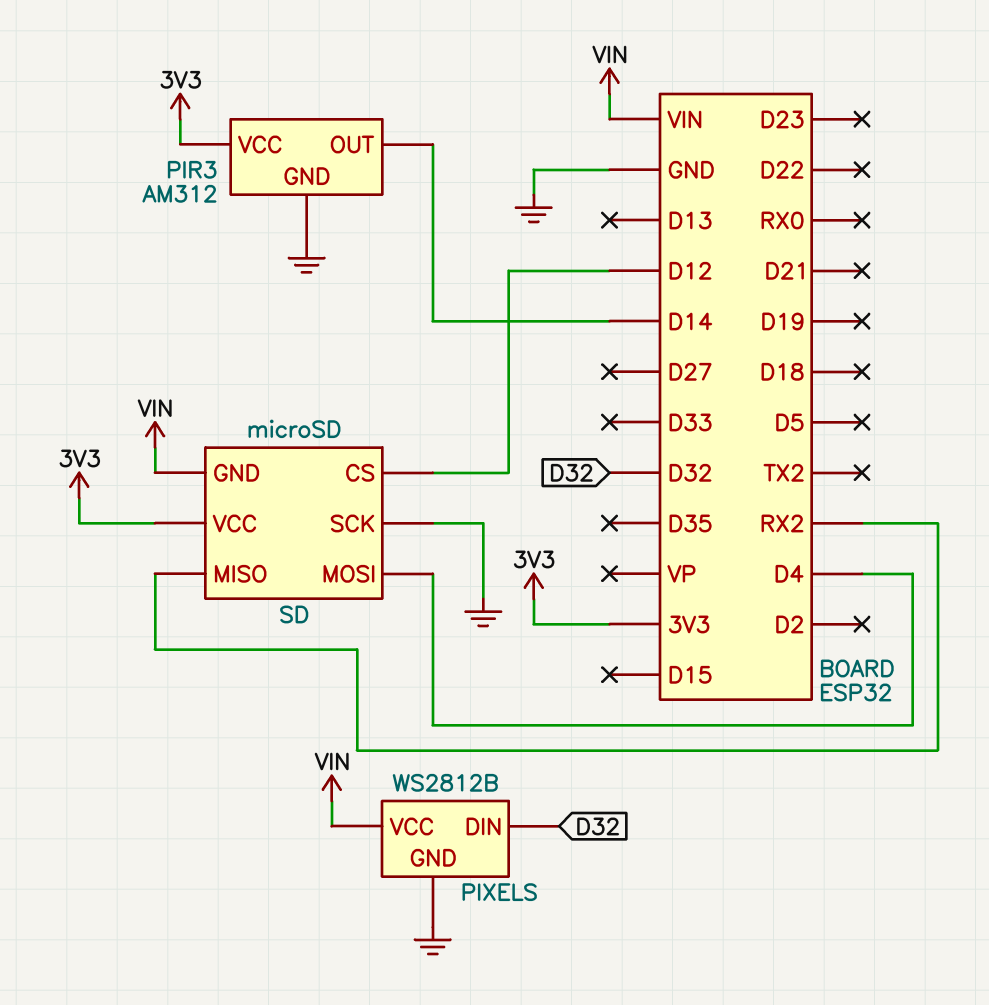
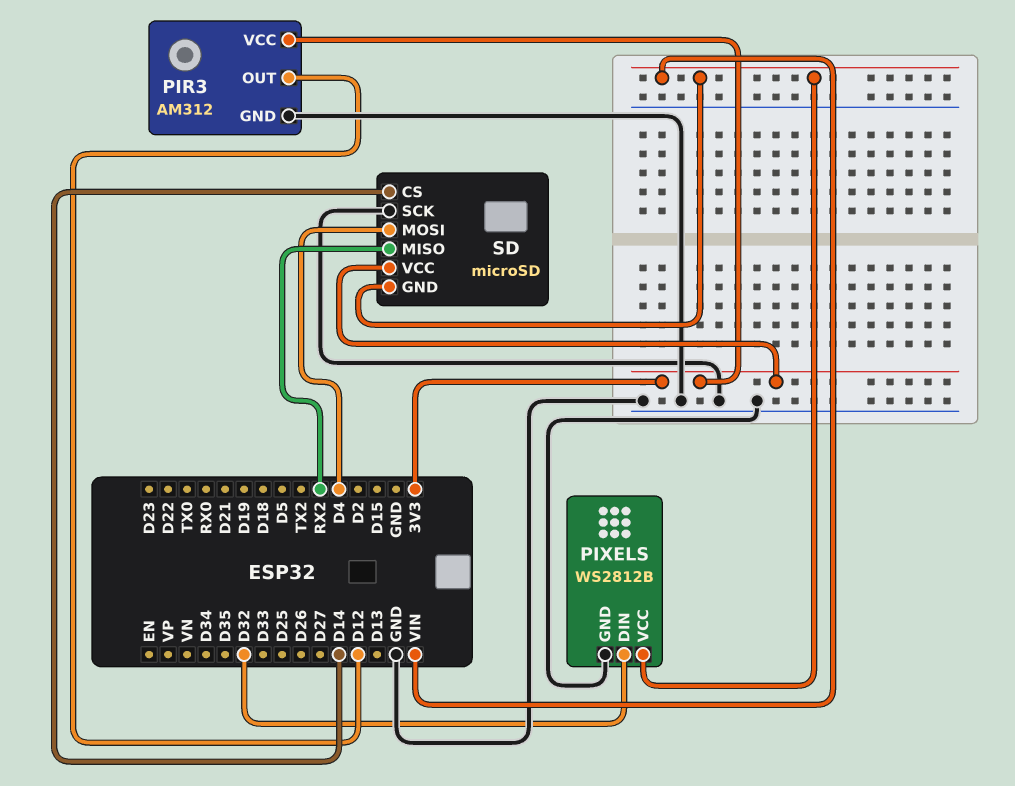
PIR3 pin OUT: D14 -> D12
SD pin CS: D12 -> D14

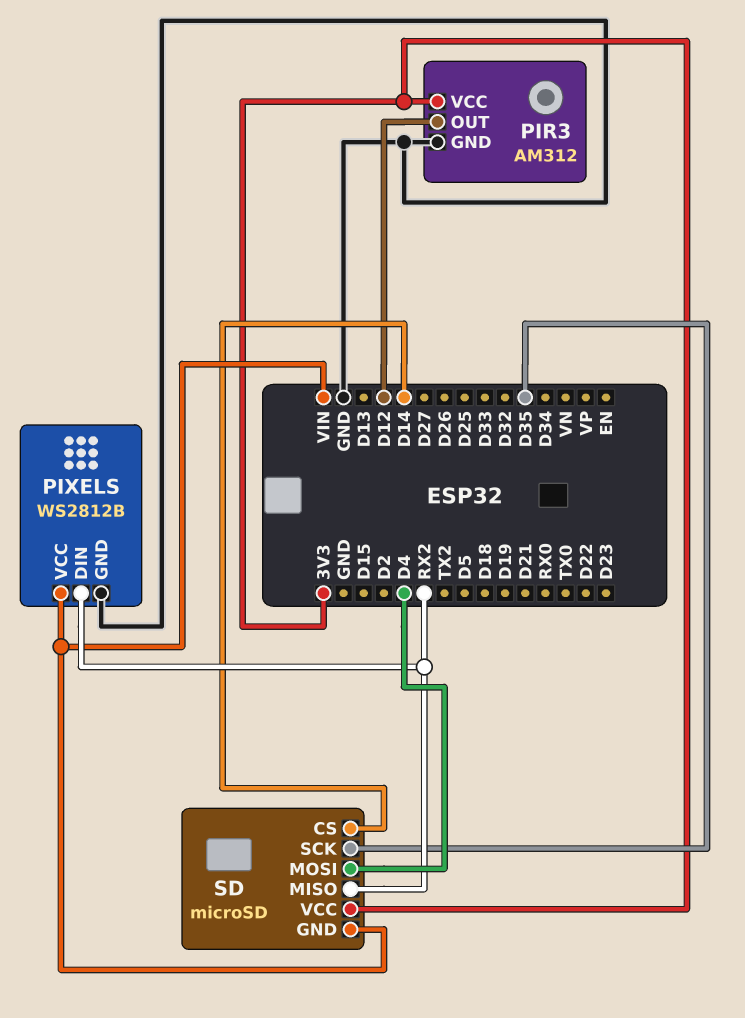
PIXELS pin DIN: D32 -> RX2
SD pin SCK: GND -> D35

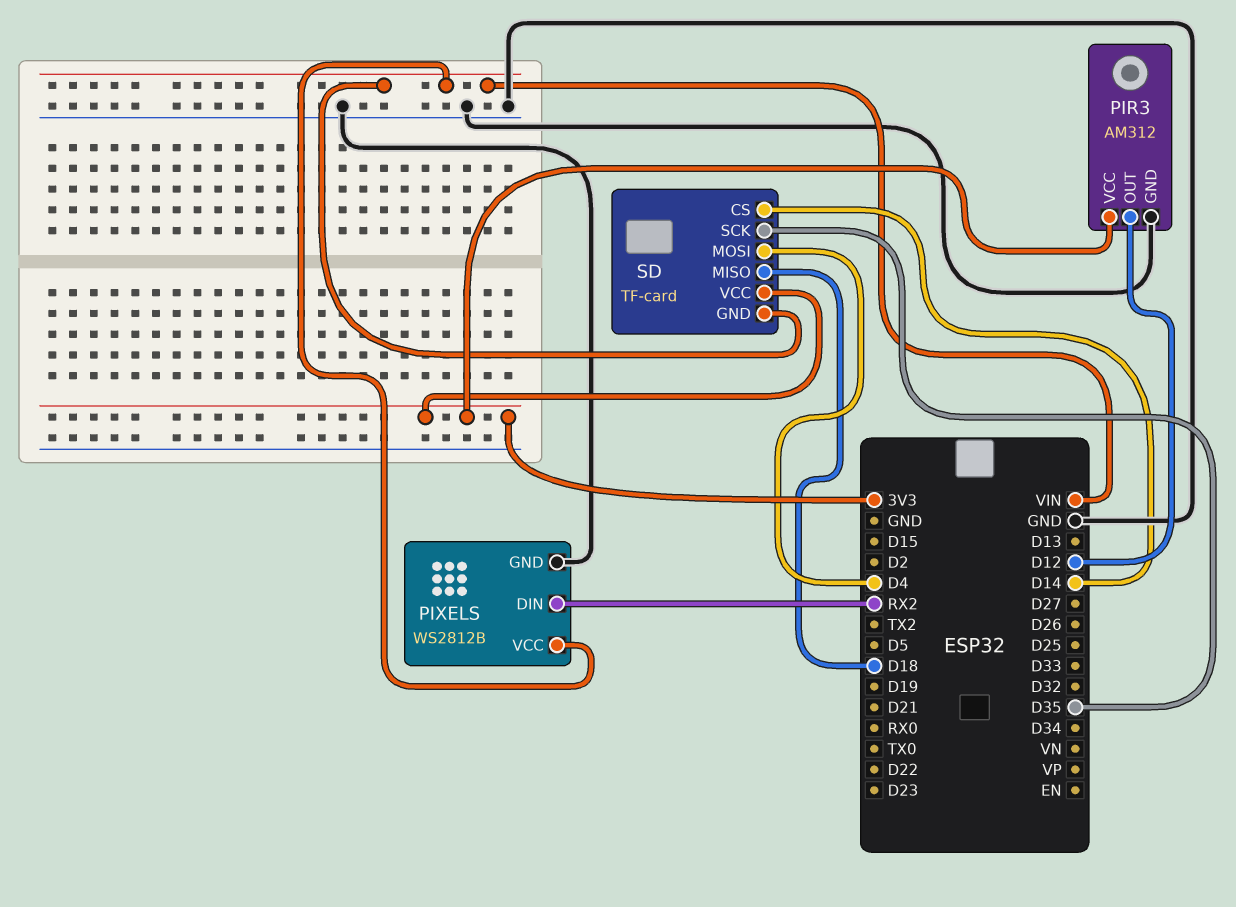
SD: microSD -> TF-card
SD pin MISO: RX2 -> D18

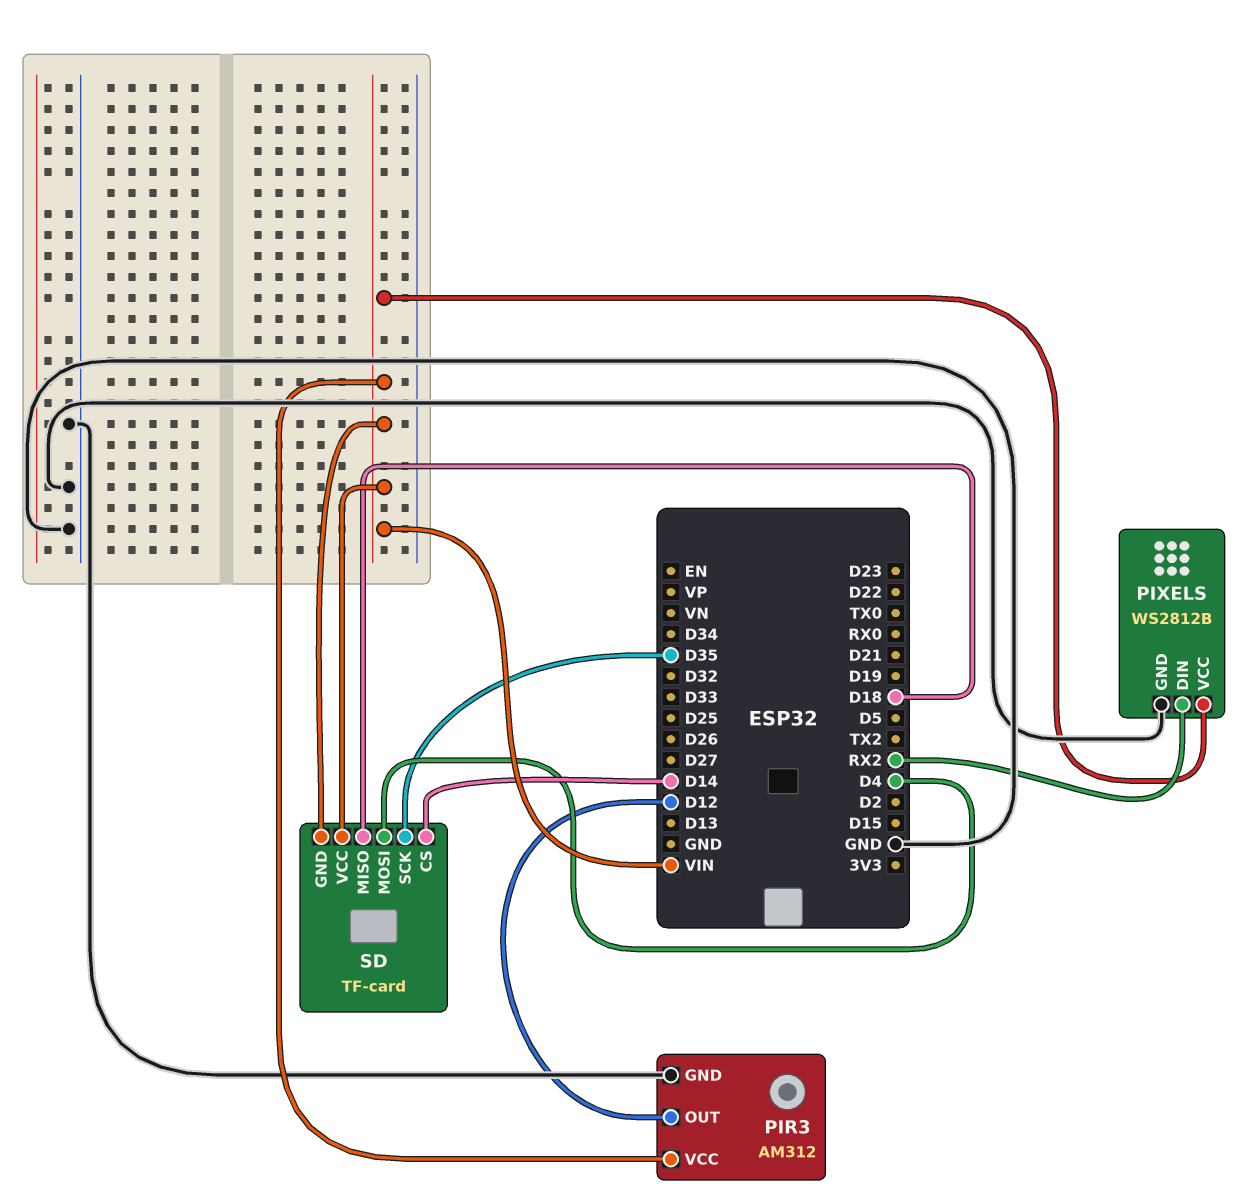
PIR3 pin VCC: 3V3 -> VIN
SD pin VCC: 3V3 -> VIN

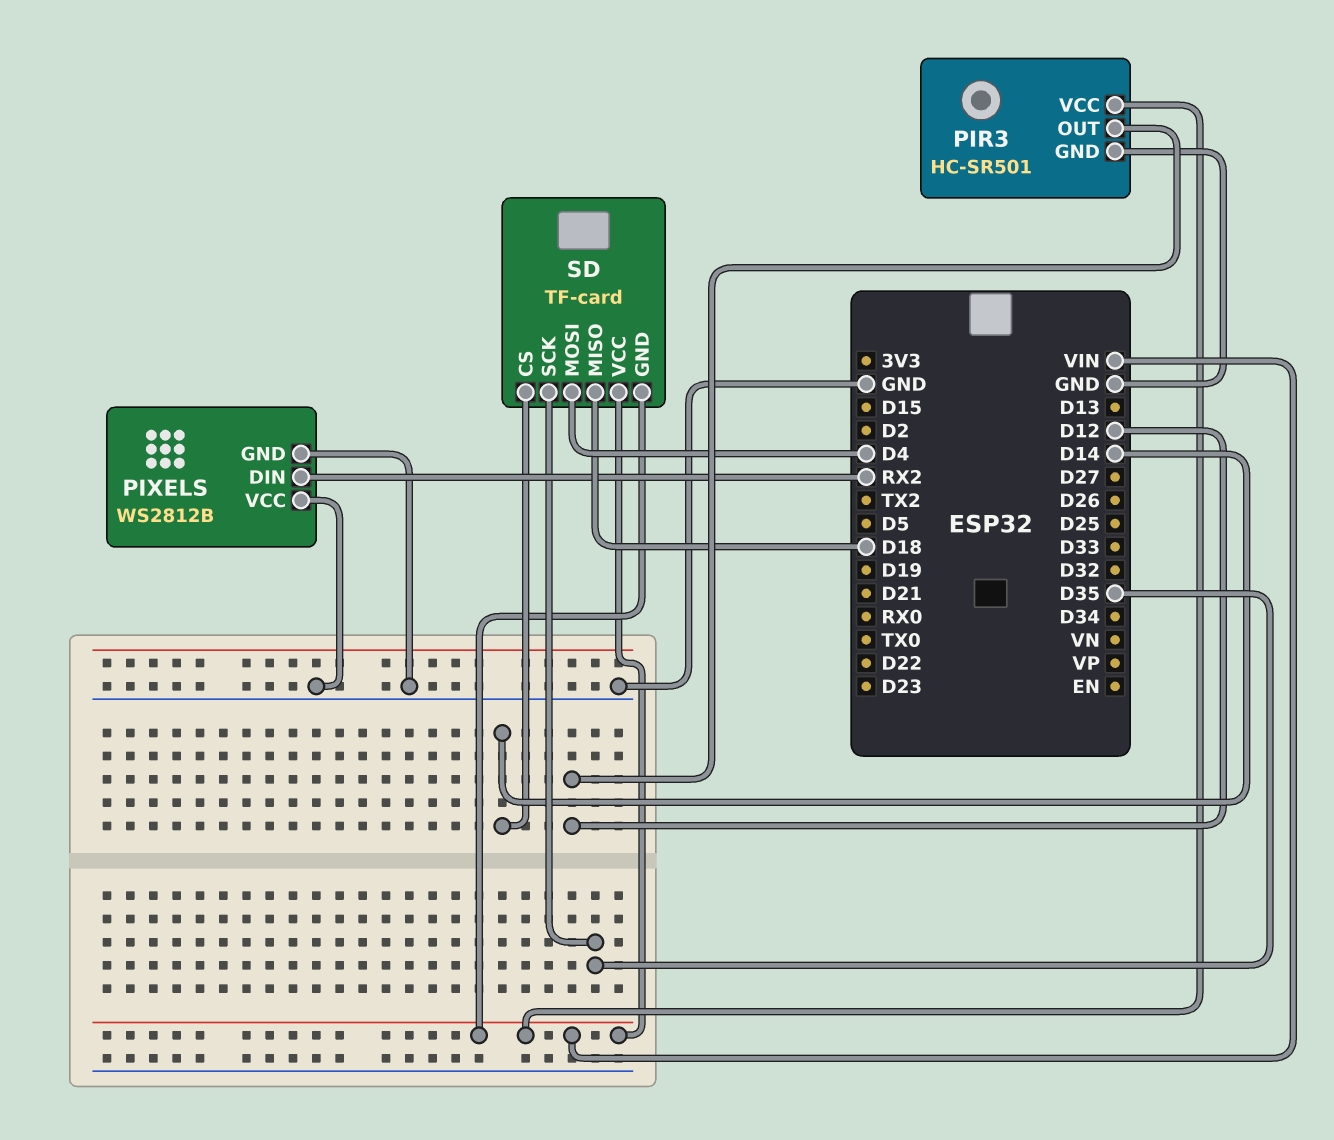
PIR3: AM312 -> HC-SR501
PIXELS pin VCC: VIN -> GND

